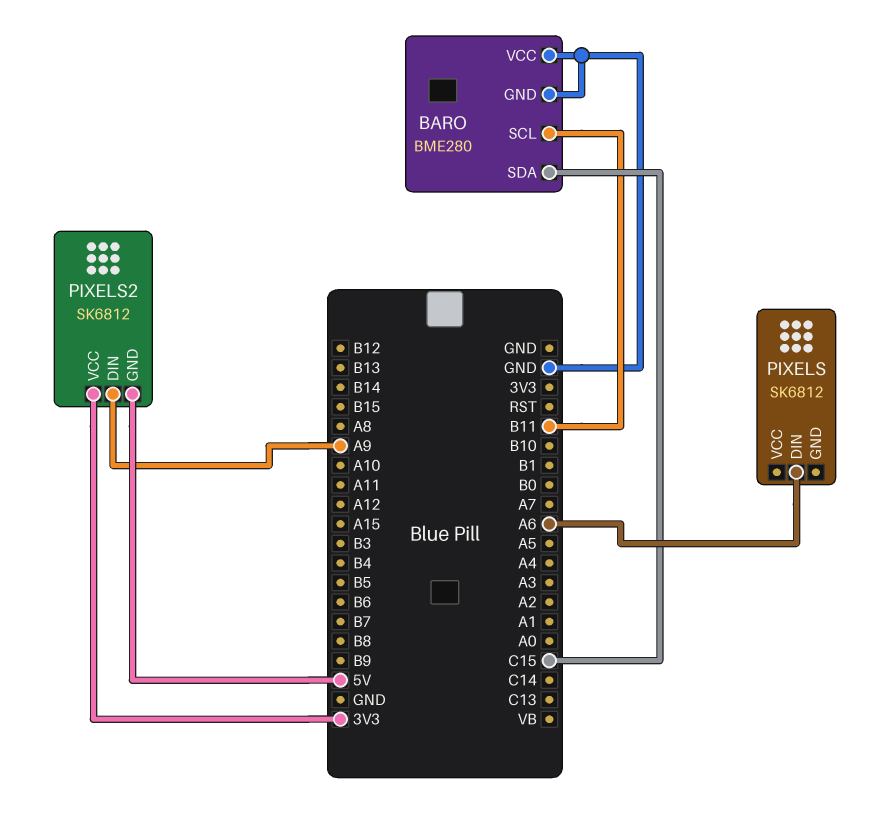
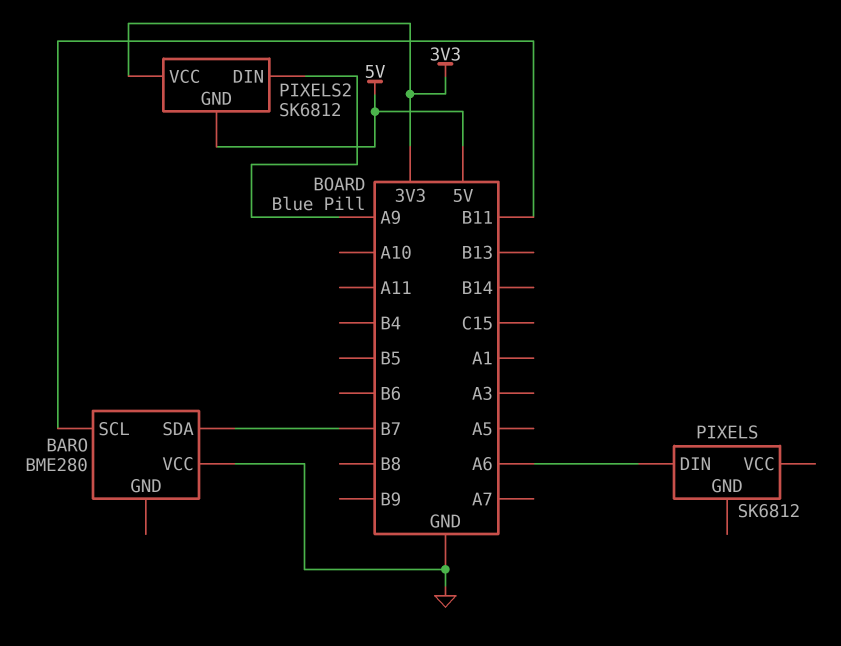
BARO pin GND: GND -> none
BARO pin SDA: C15 -> B7

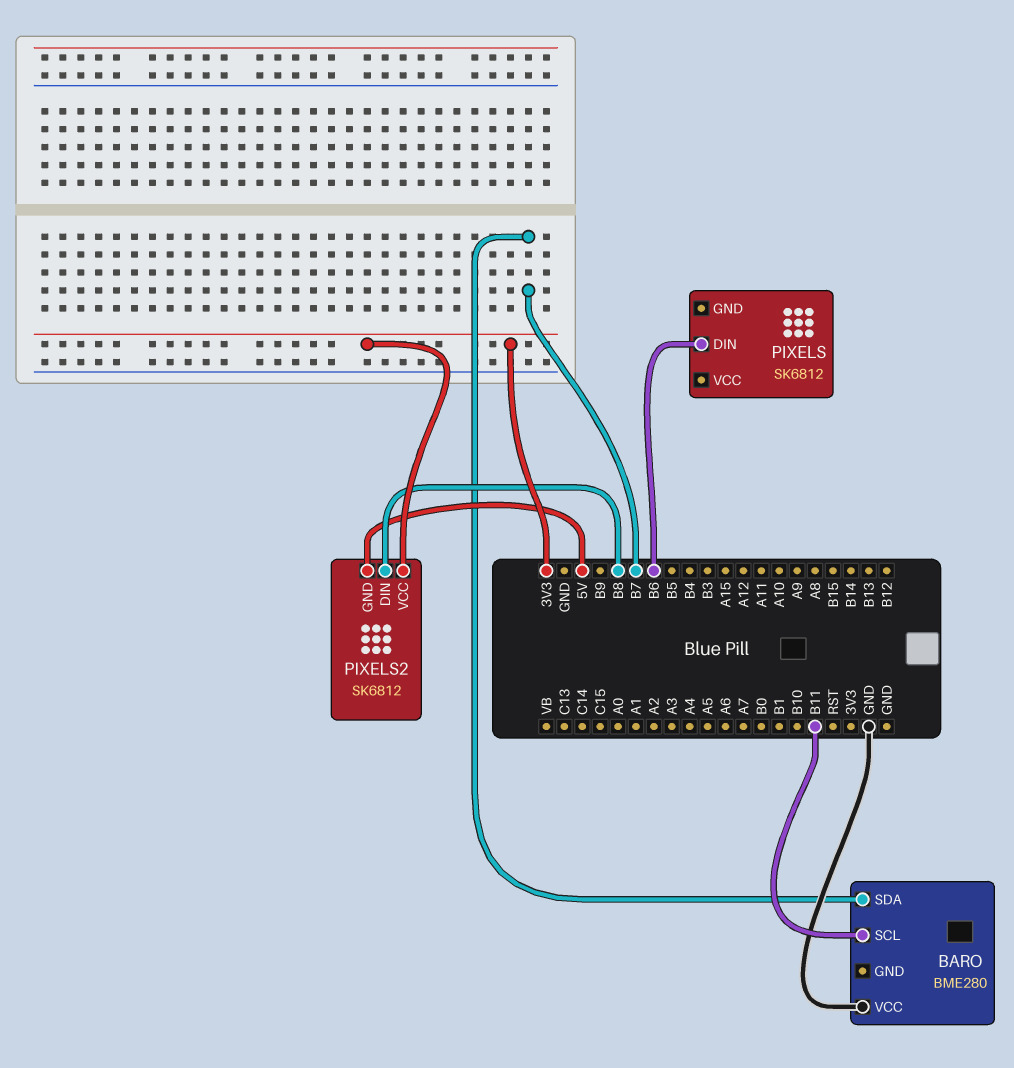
PIXELS pin DIN: A6 -> B6
PIXELS2 pin DIN: A9 -> B8

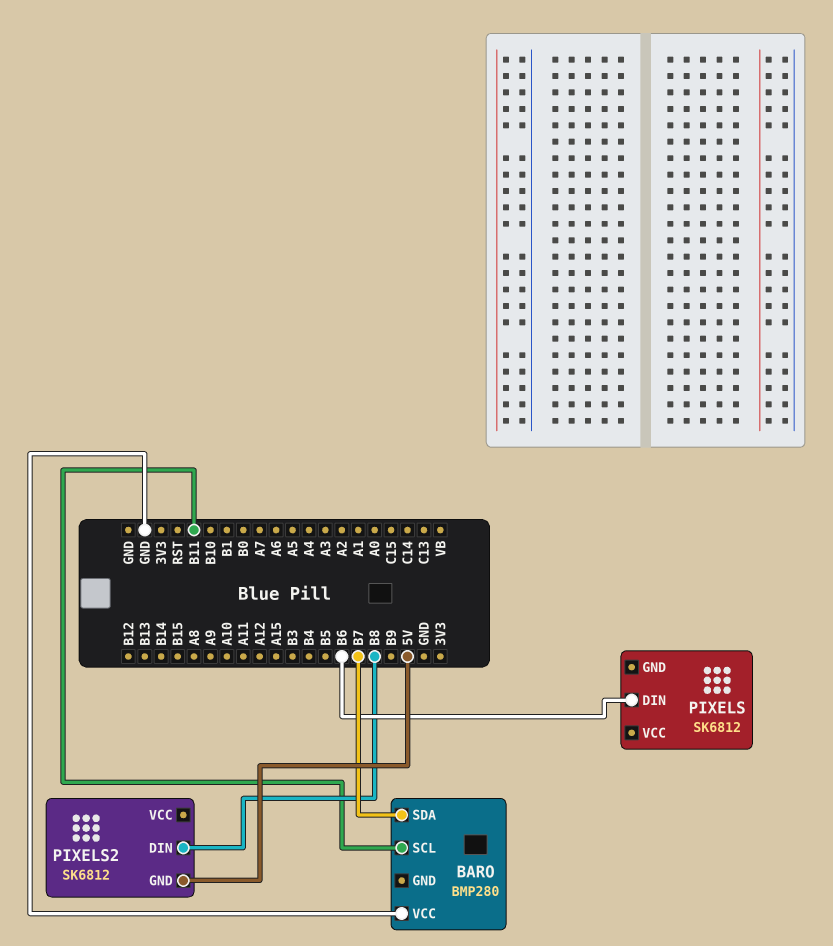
BARO: BME280 -> BMP280
PIXELS2 pin VCC: 3V3 -> none

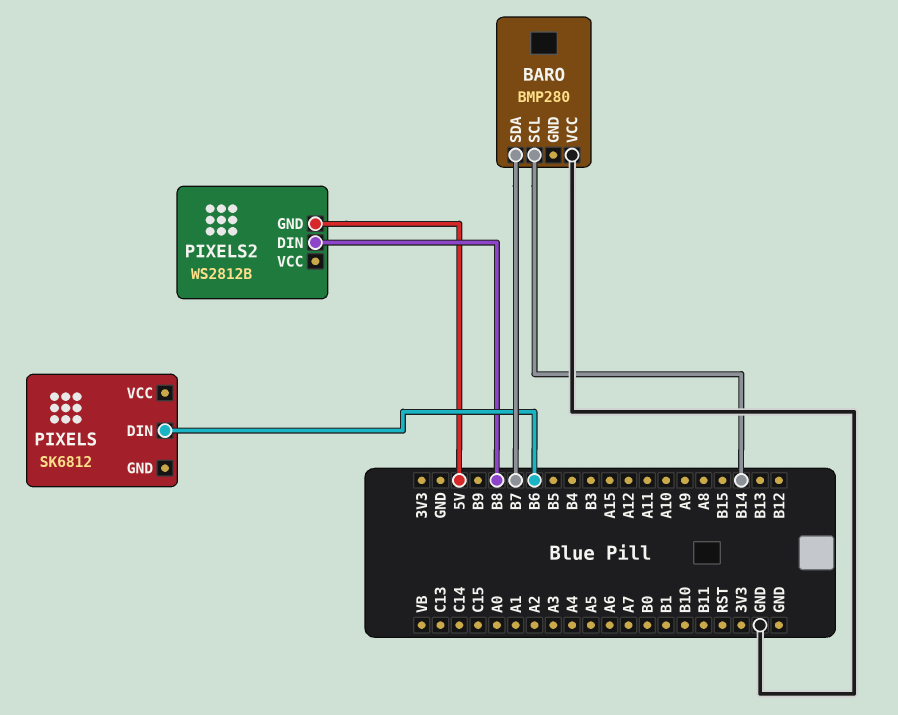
BARO pin SCL: B11 -> B14
PIXELS2: SK6812 -> WS2812B

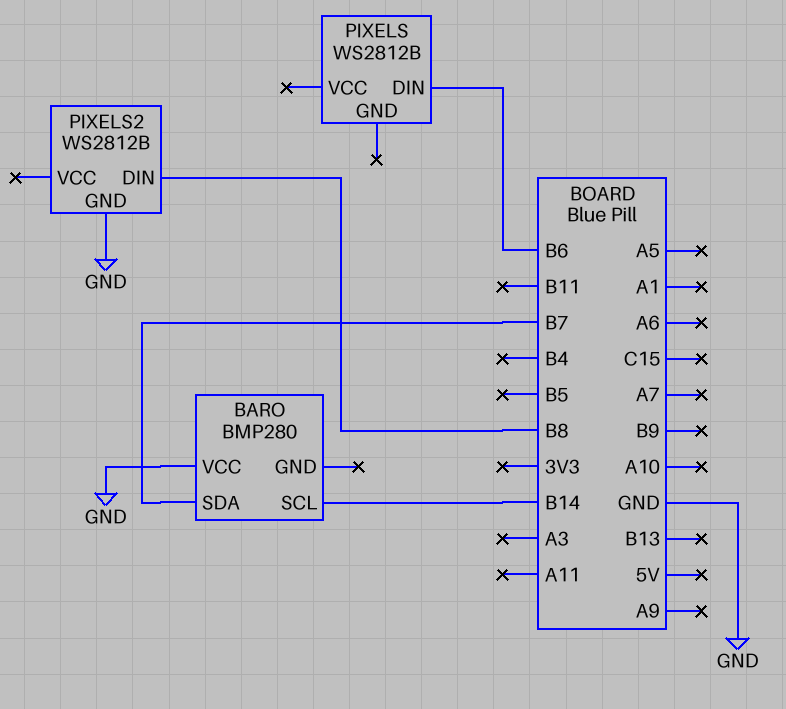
PIXELS: SK6812 -> WS2812B
PIXELS2 pin GND: 5V -> GND

